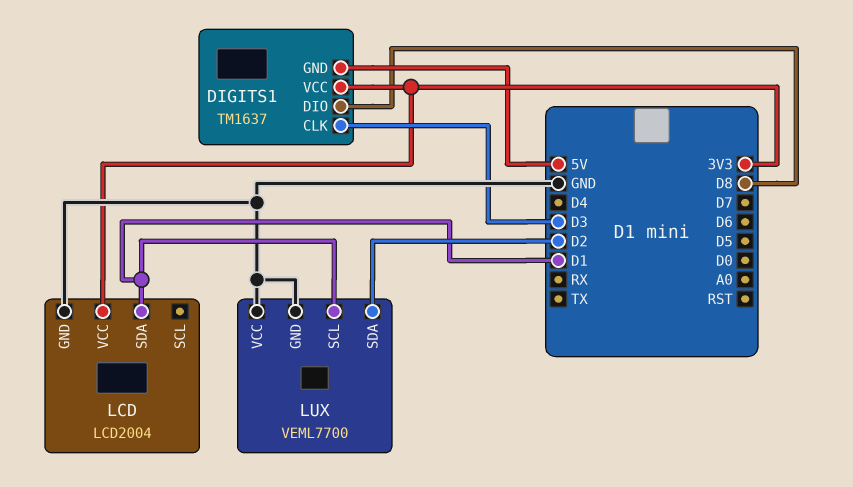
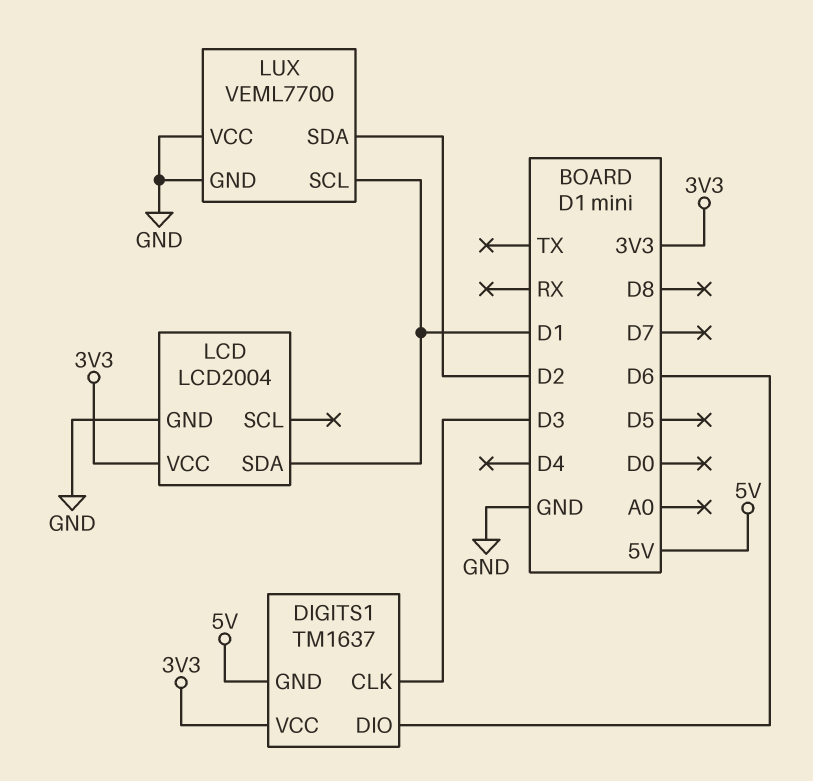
DIGITS1 pin DIO: D8 -> D6

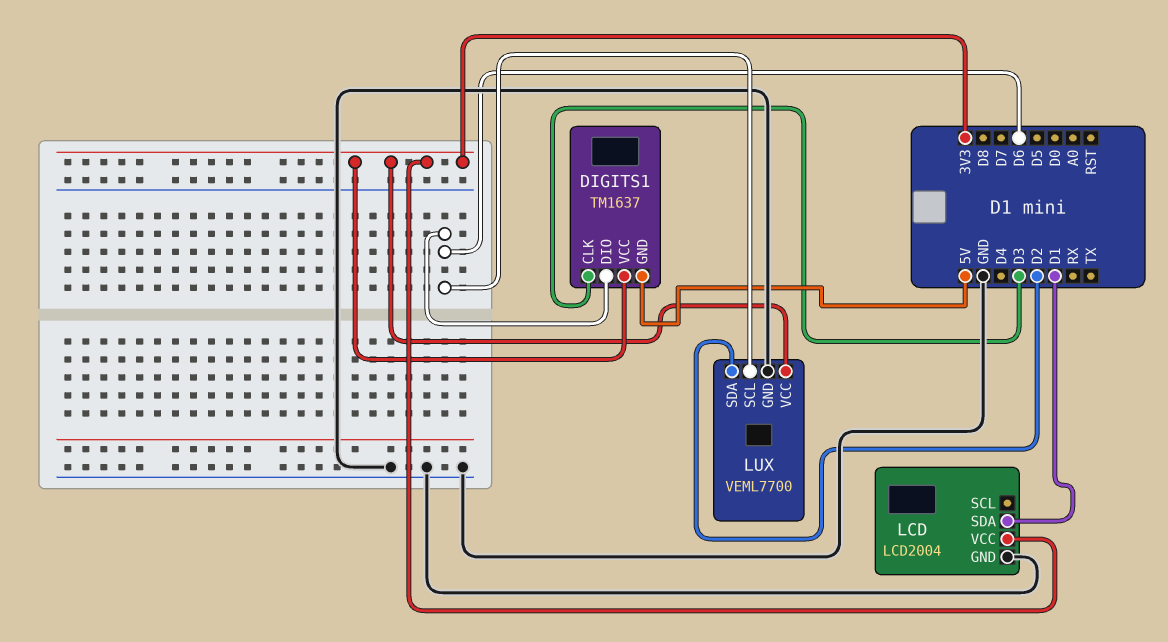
LUX pin SCL: D1 -> D6
LUX pin VCC: GND -> 3V3

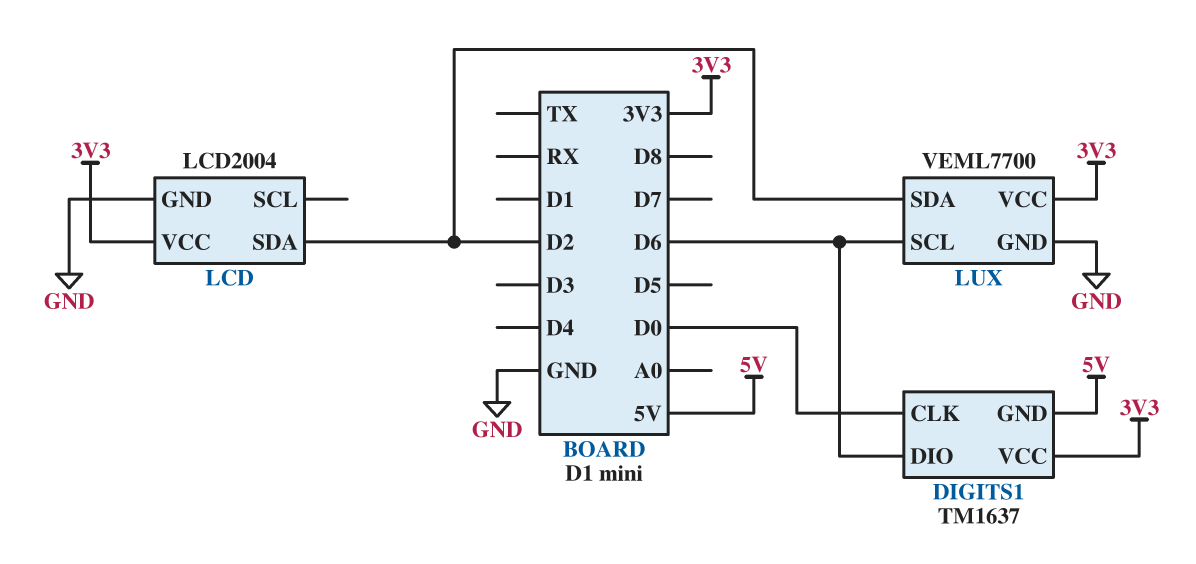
DIGITS1 pin CLK: D3 -> D0
LCD pin SDA: D1 -> D2

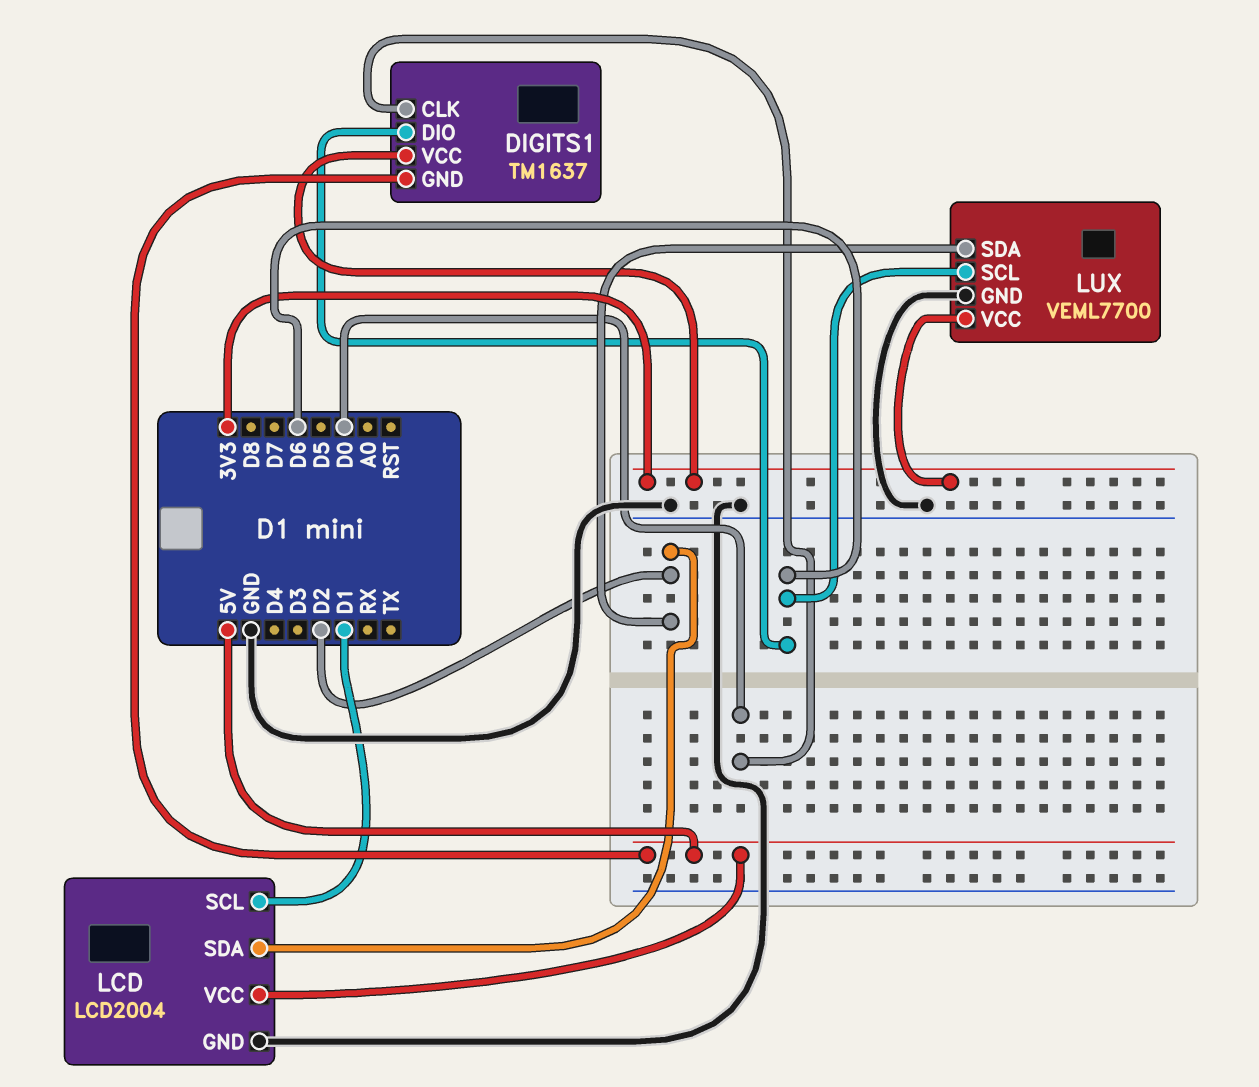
LCD pin SCL: none -> D1
LCD pin VCC: 3V3 -> 5V

